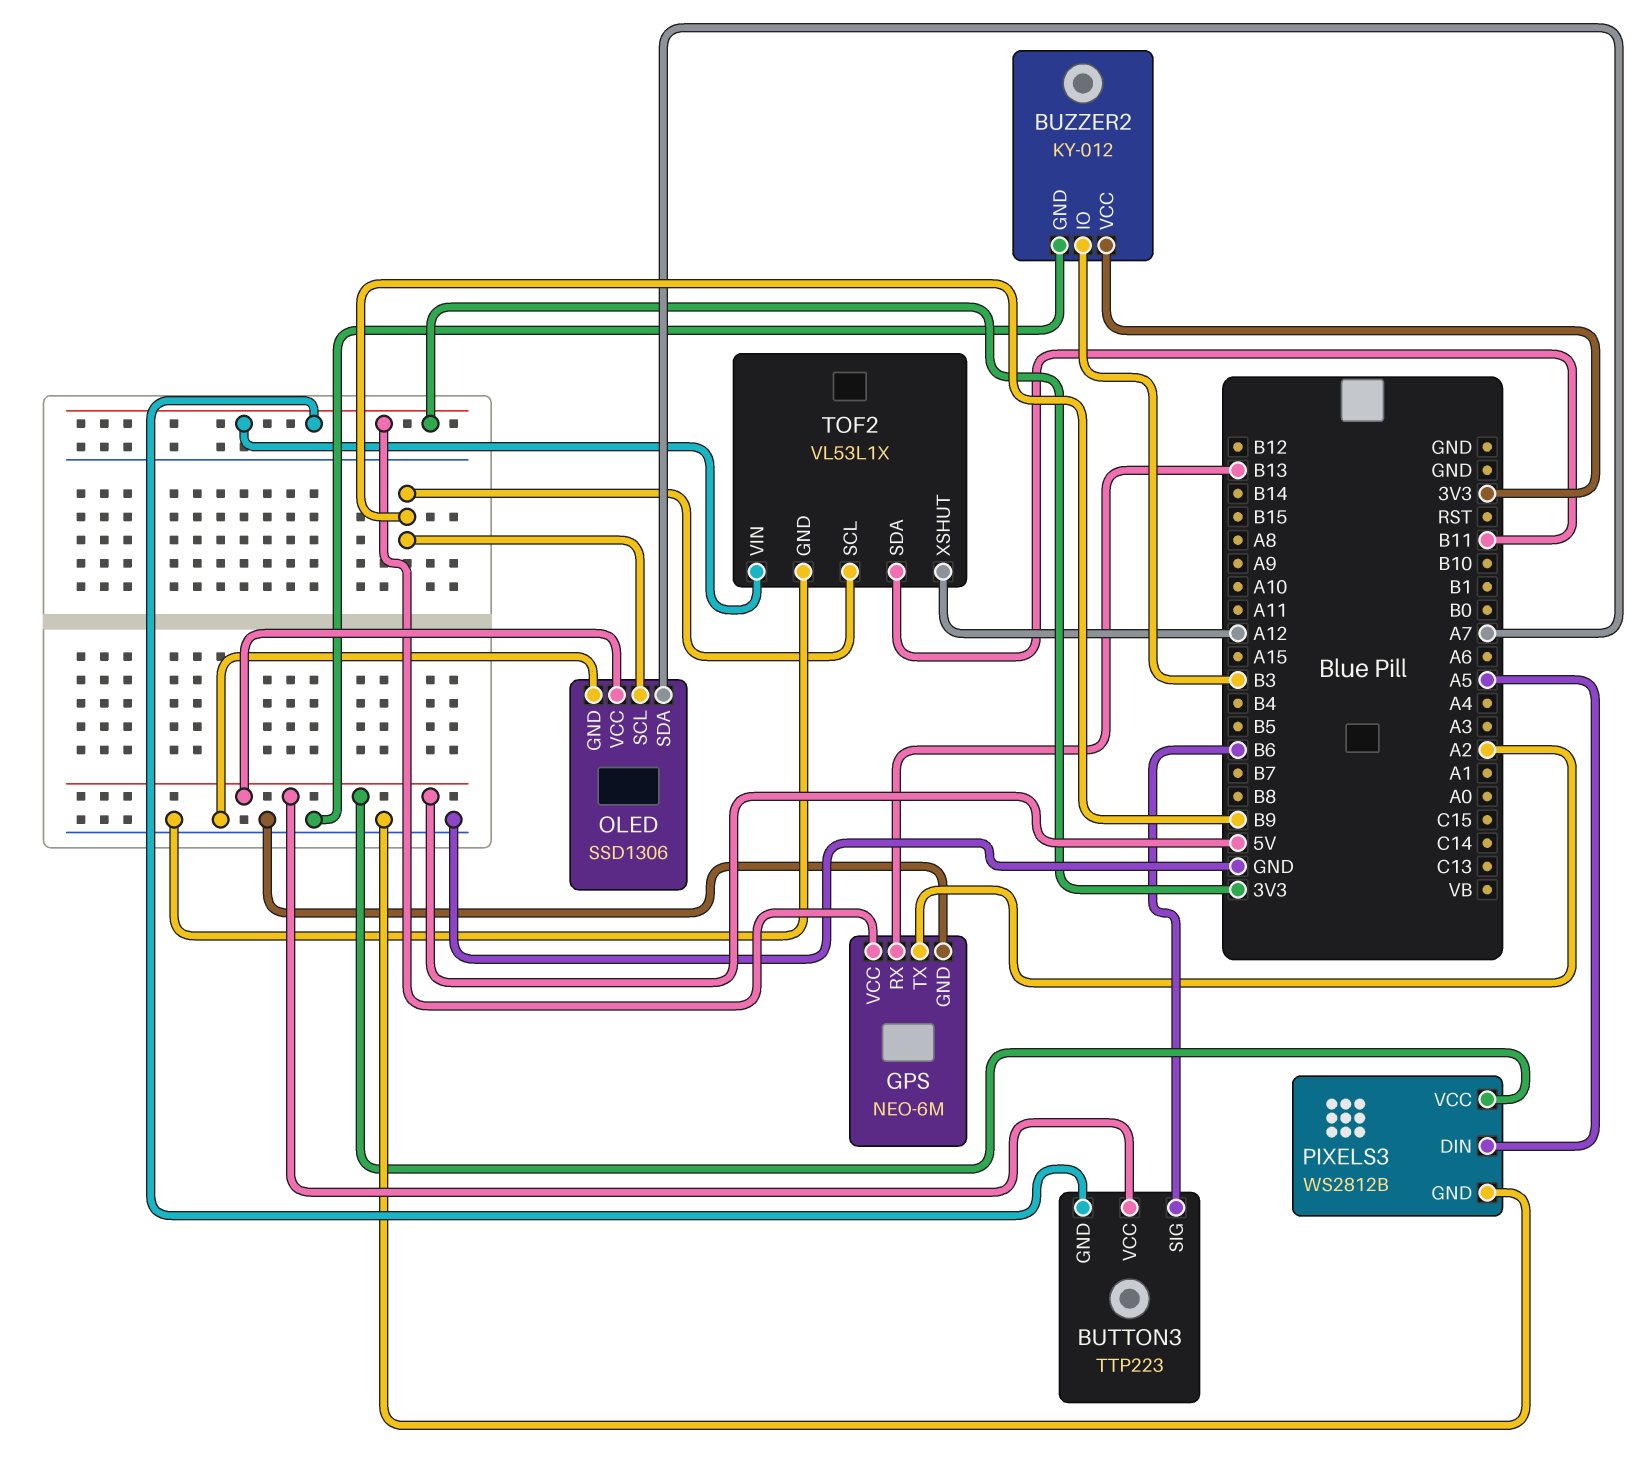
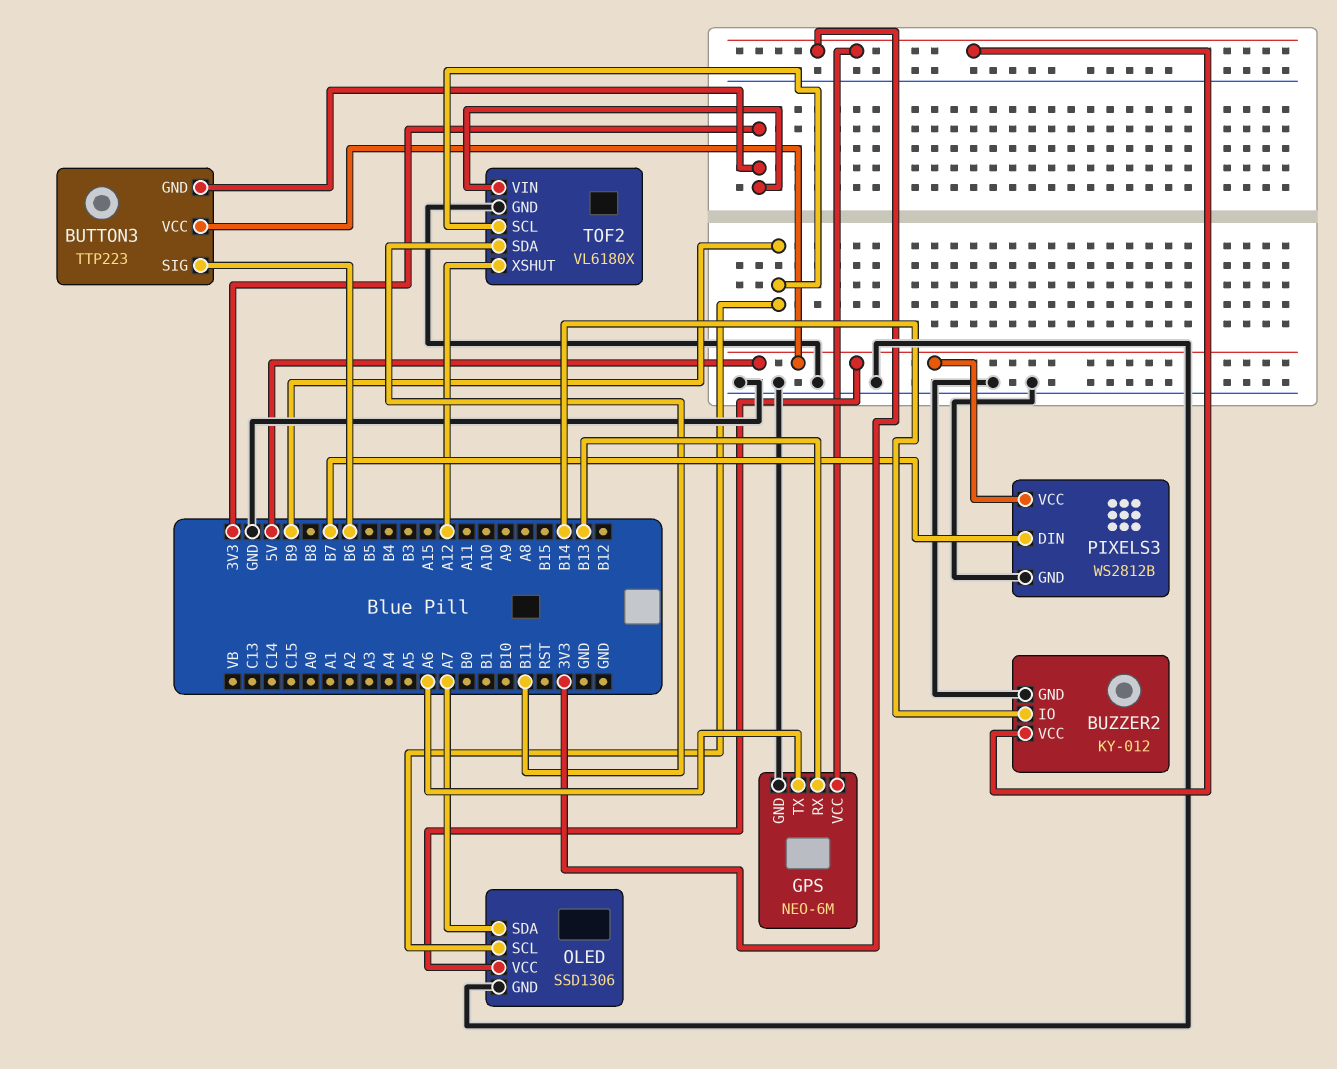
BUZZER2 pin IO: B3 -> B14
GPS pin TX: A2 -> A6
PIXELS3 pin DIN: A5 -> B7
TOF2: VL53L1X -> VL6180X

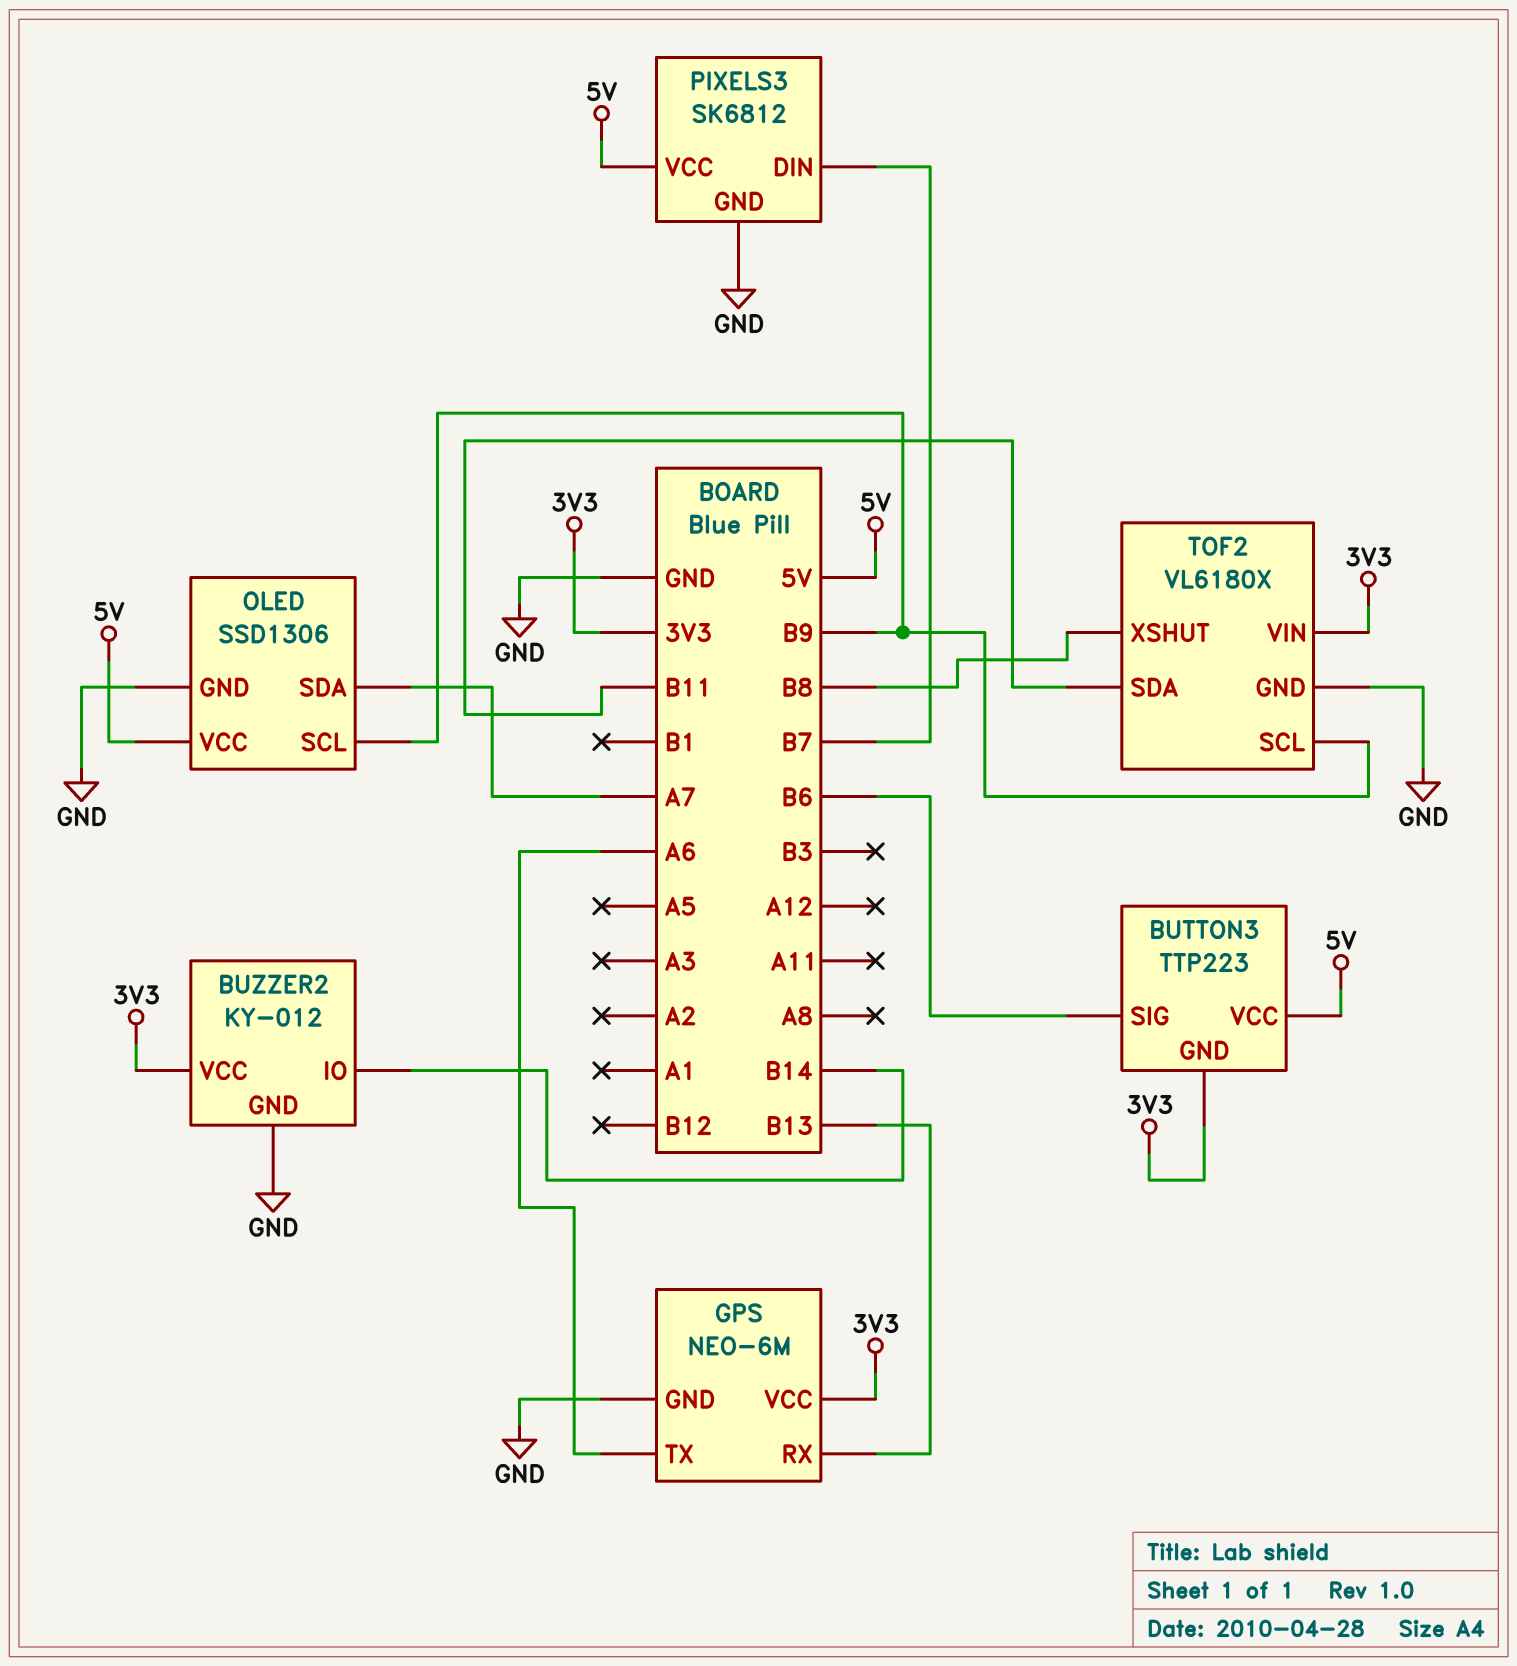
PIXELS3: WS2812B -> SK6812
TOF2 pin XSHUT: A12 -> B8

